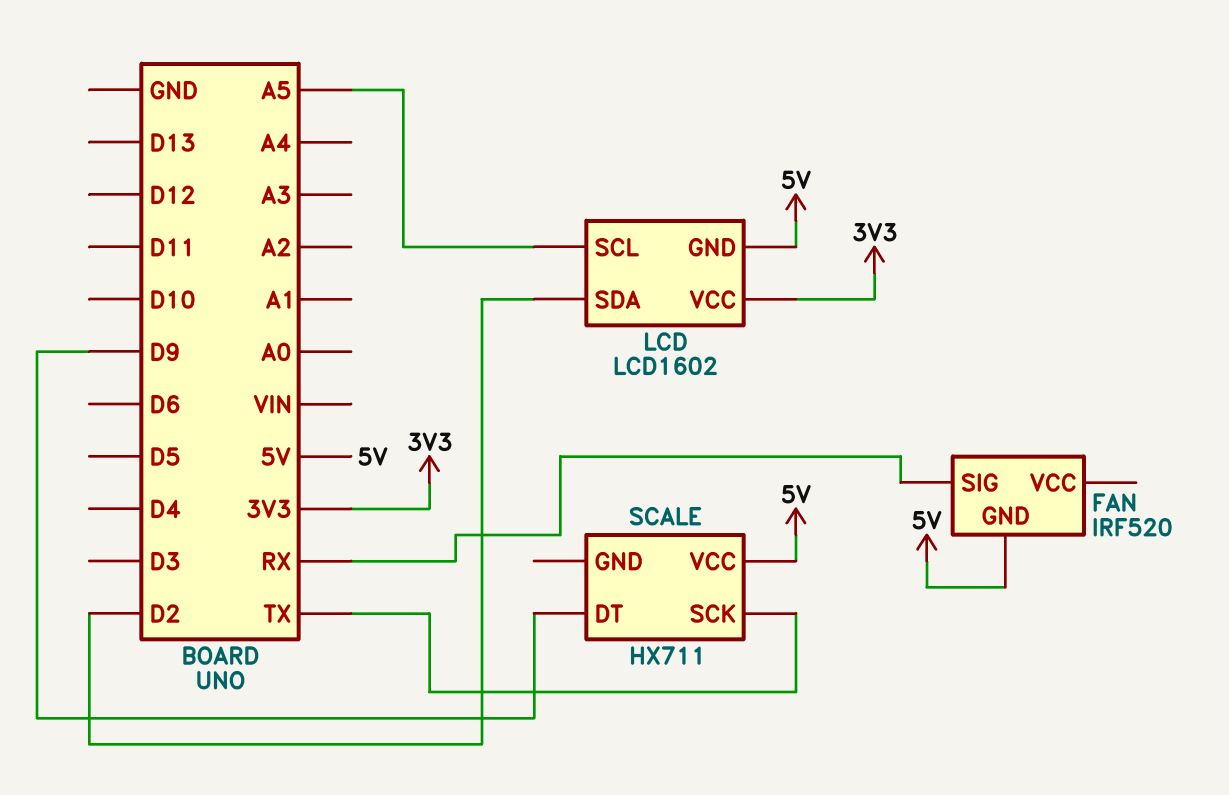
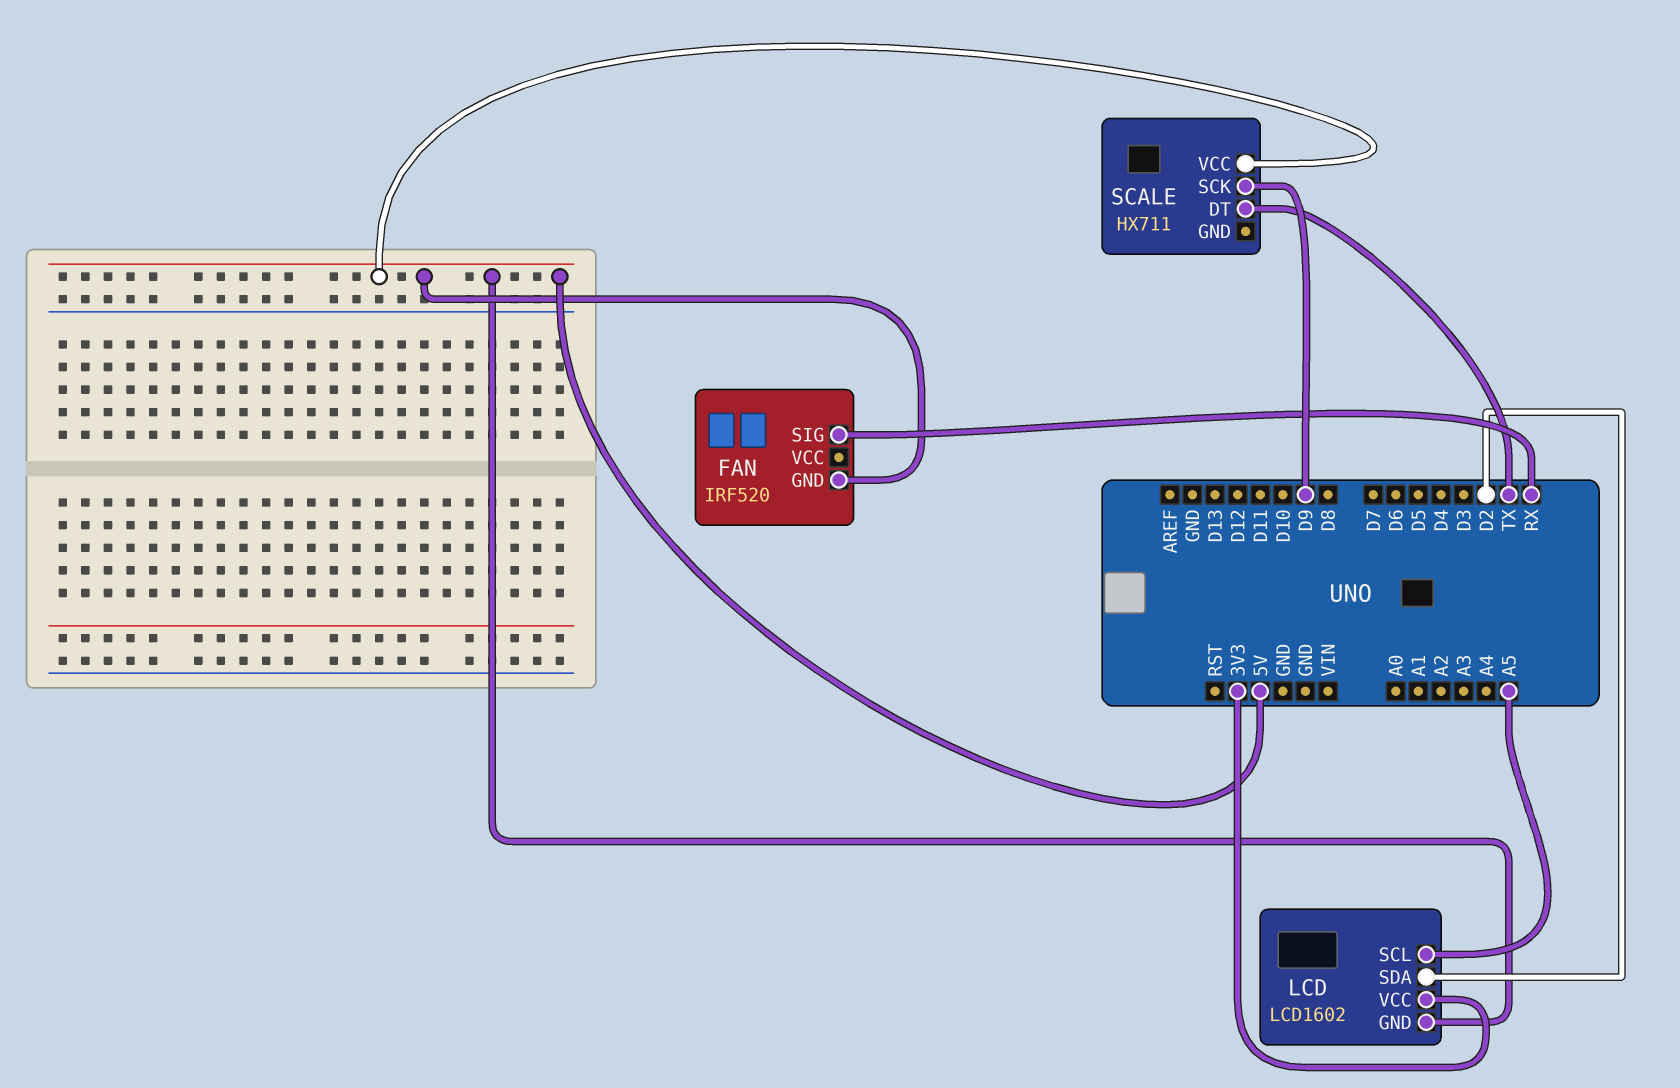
SCALE pin DT: D9 -> TX
SCALE pin SCK: TX -> D9

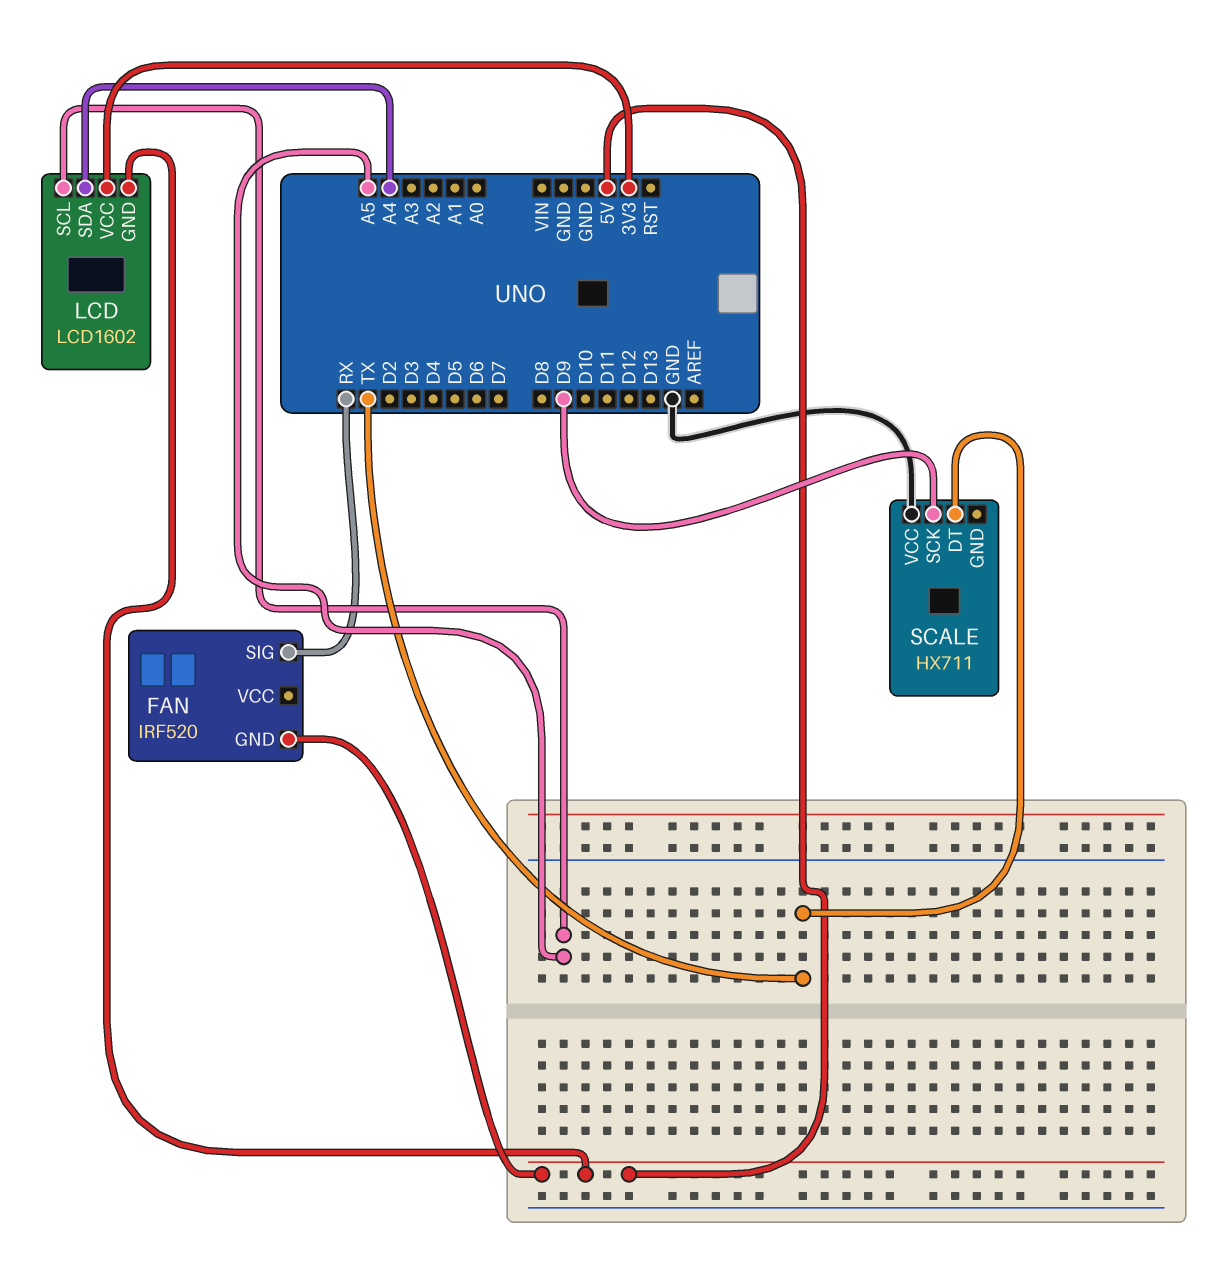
LCD pin SDA: D2 -> A4
SCALE pin VCC: 5V -> GND

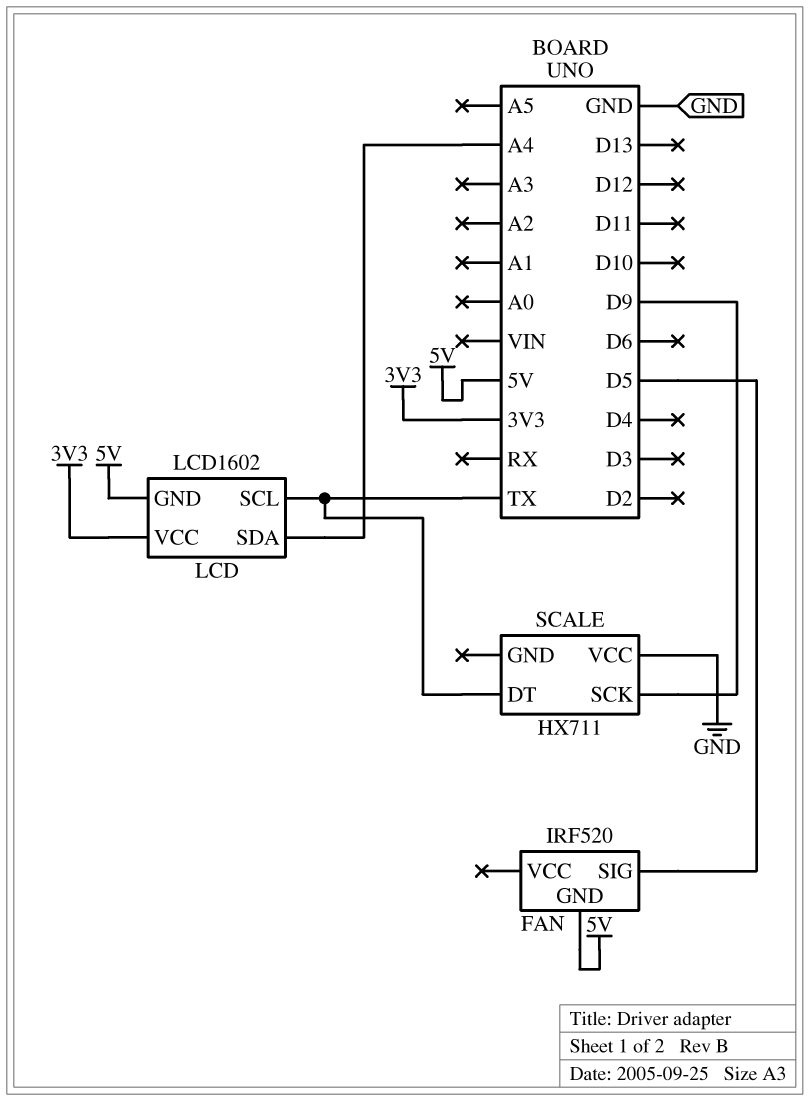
FAN pin SIG: RX -> D5
LCD pin SCL: A5 -> TX

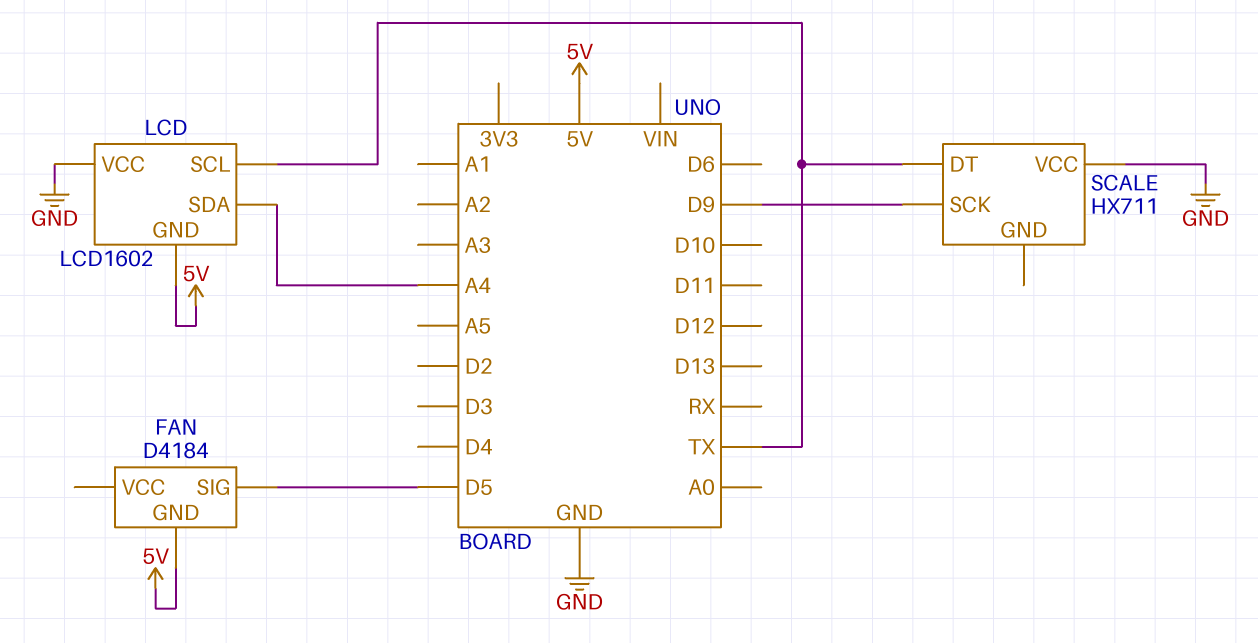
FAN: IRF520 -> D4184
LCD pin VCC: 3V3 -> GND

